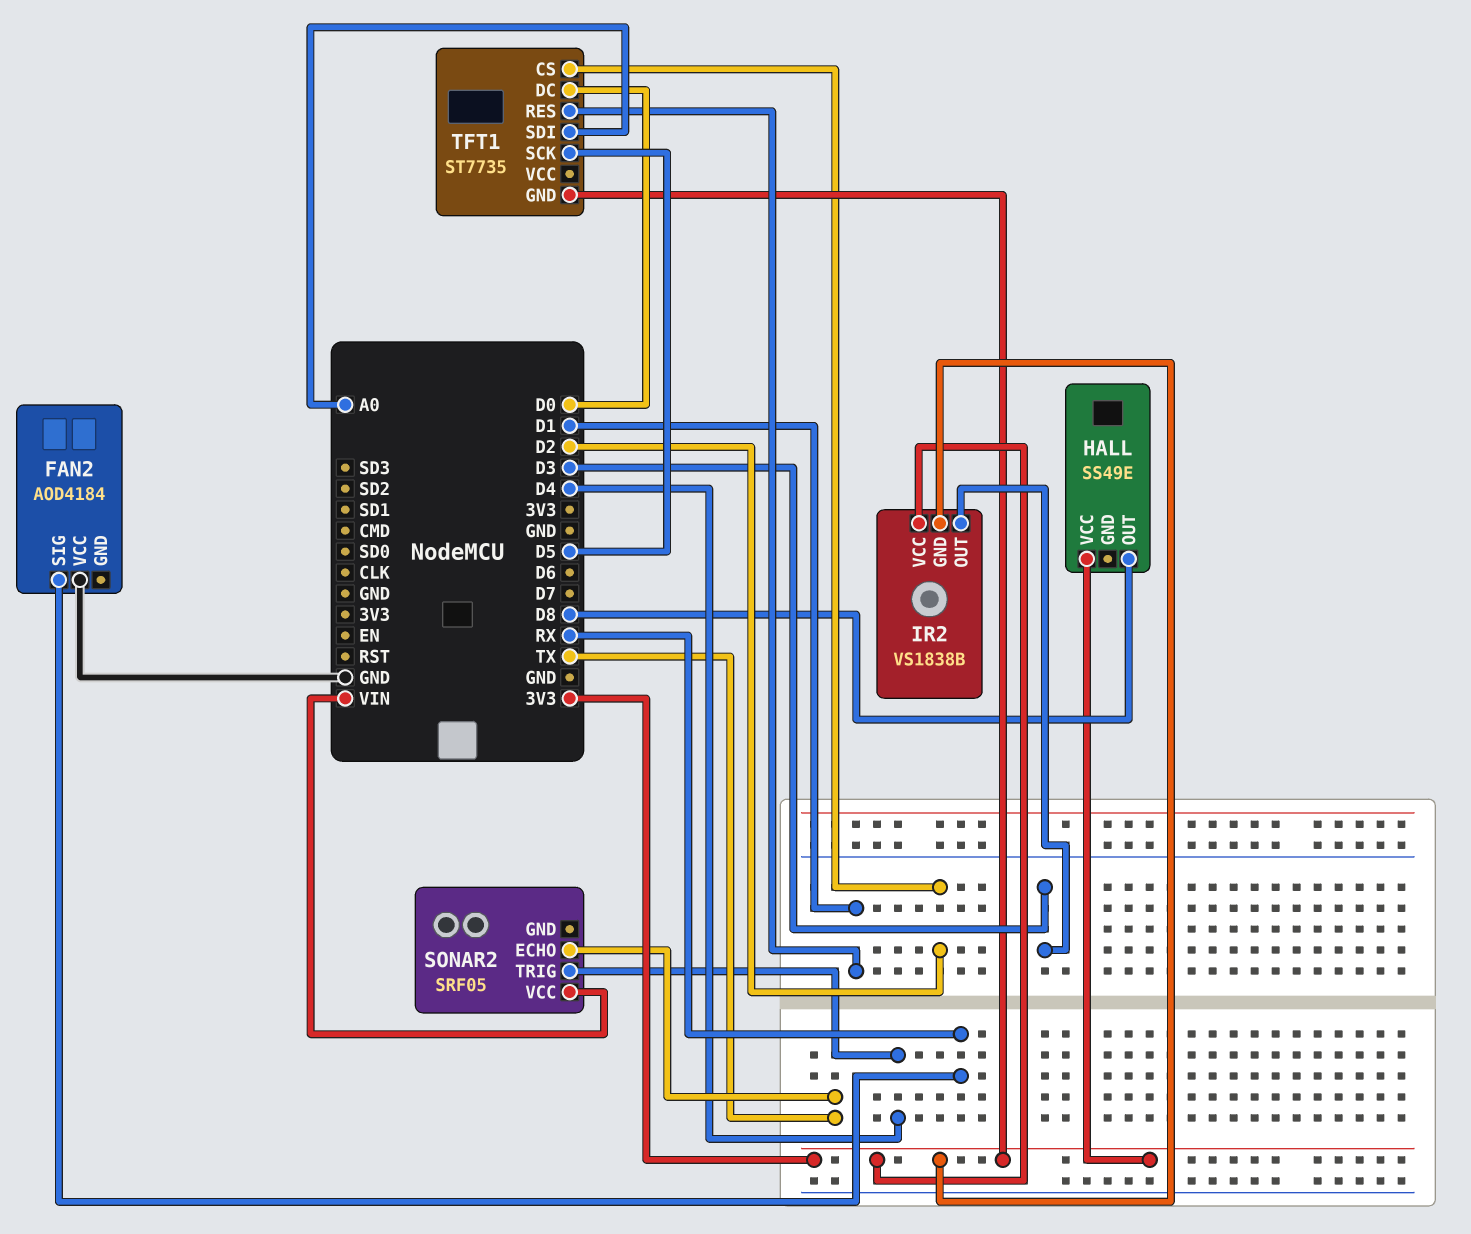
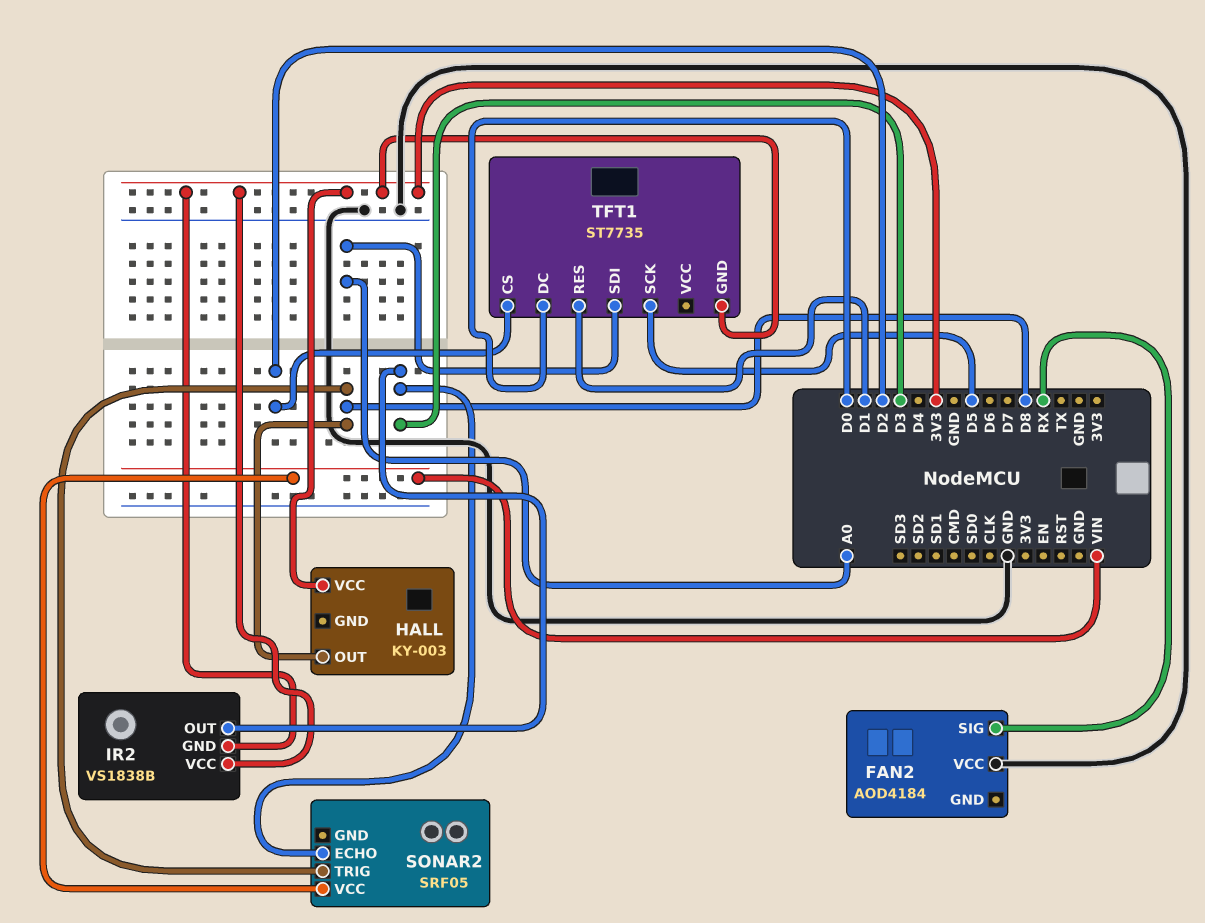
HALL: SS49E -> KY-003
SONAR2 pin ECHO: TX -> D3
SONAR2 pin TRIG: D4 -> D8

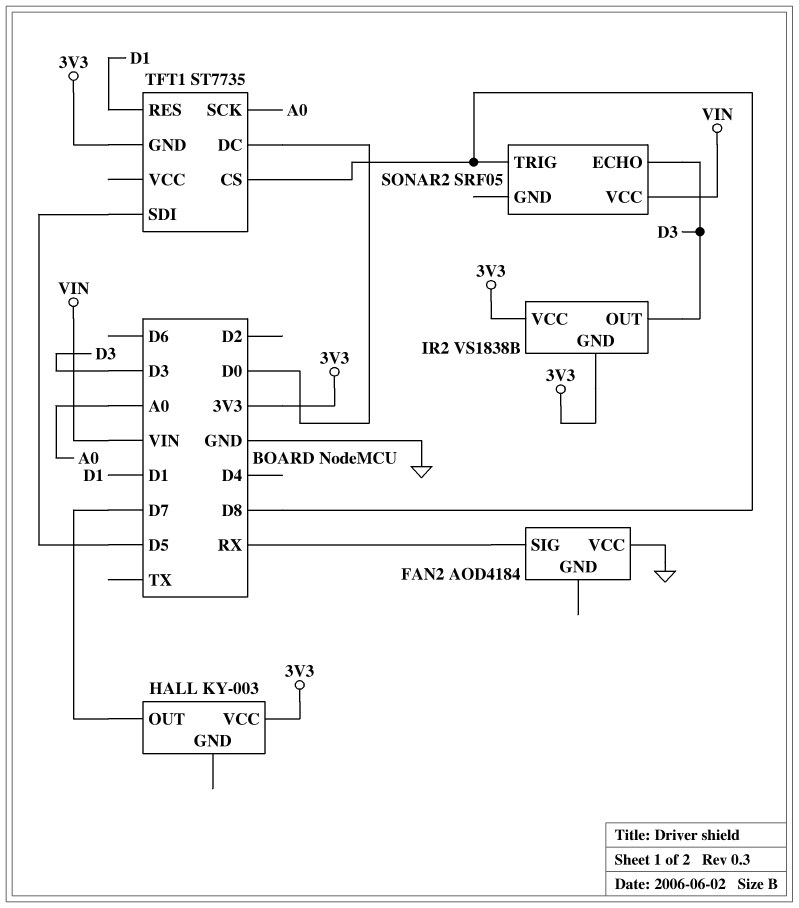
HALL pin OUT: D8 -> D7
TFT1 pin CS: D2 -> D8
TFT1 pin SCK: D5 -> A0
TFT1 pin SDI: A0 -> D5

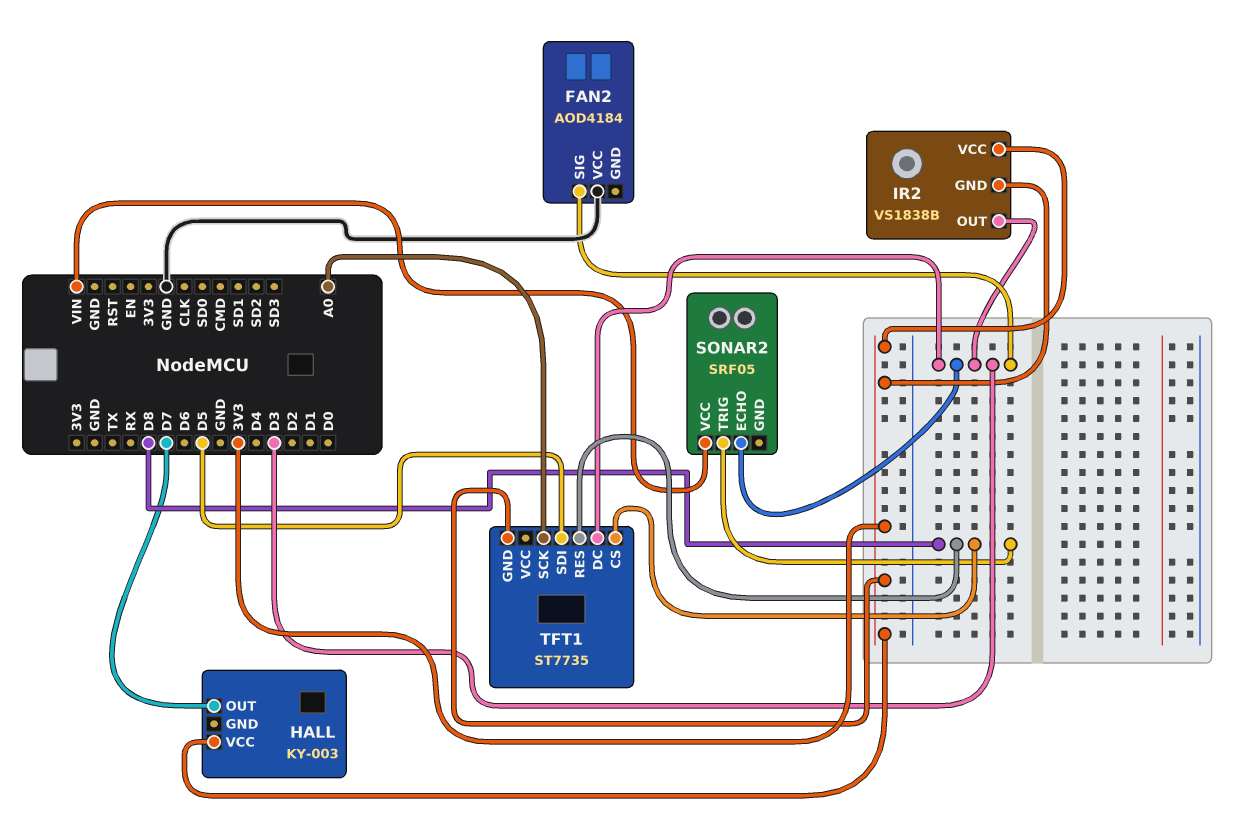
FAN2 pin SIG: RX -> D3
TFT1 pin DC: D0 -> D3
TFT1 pin RES: D1 -> D8

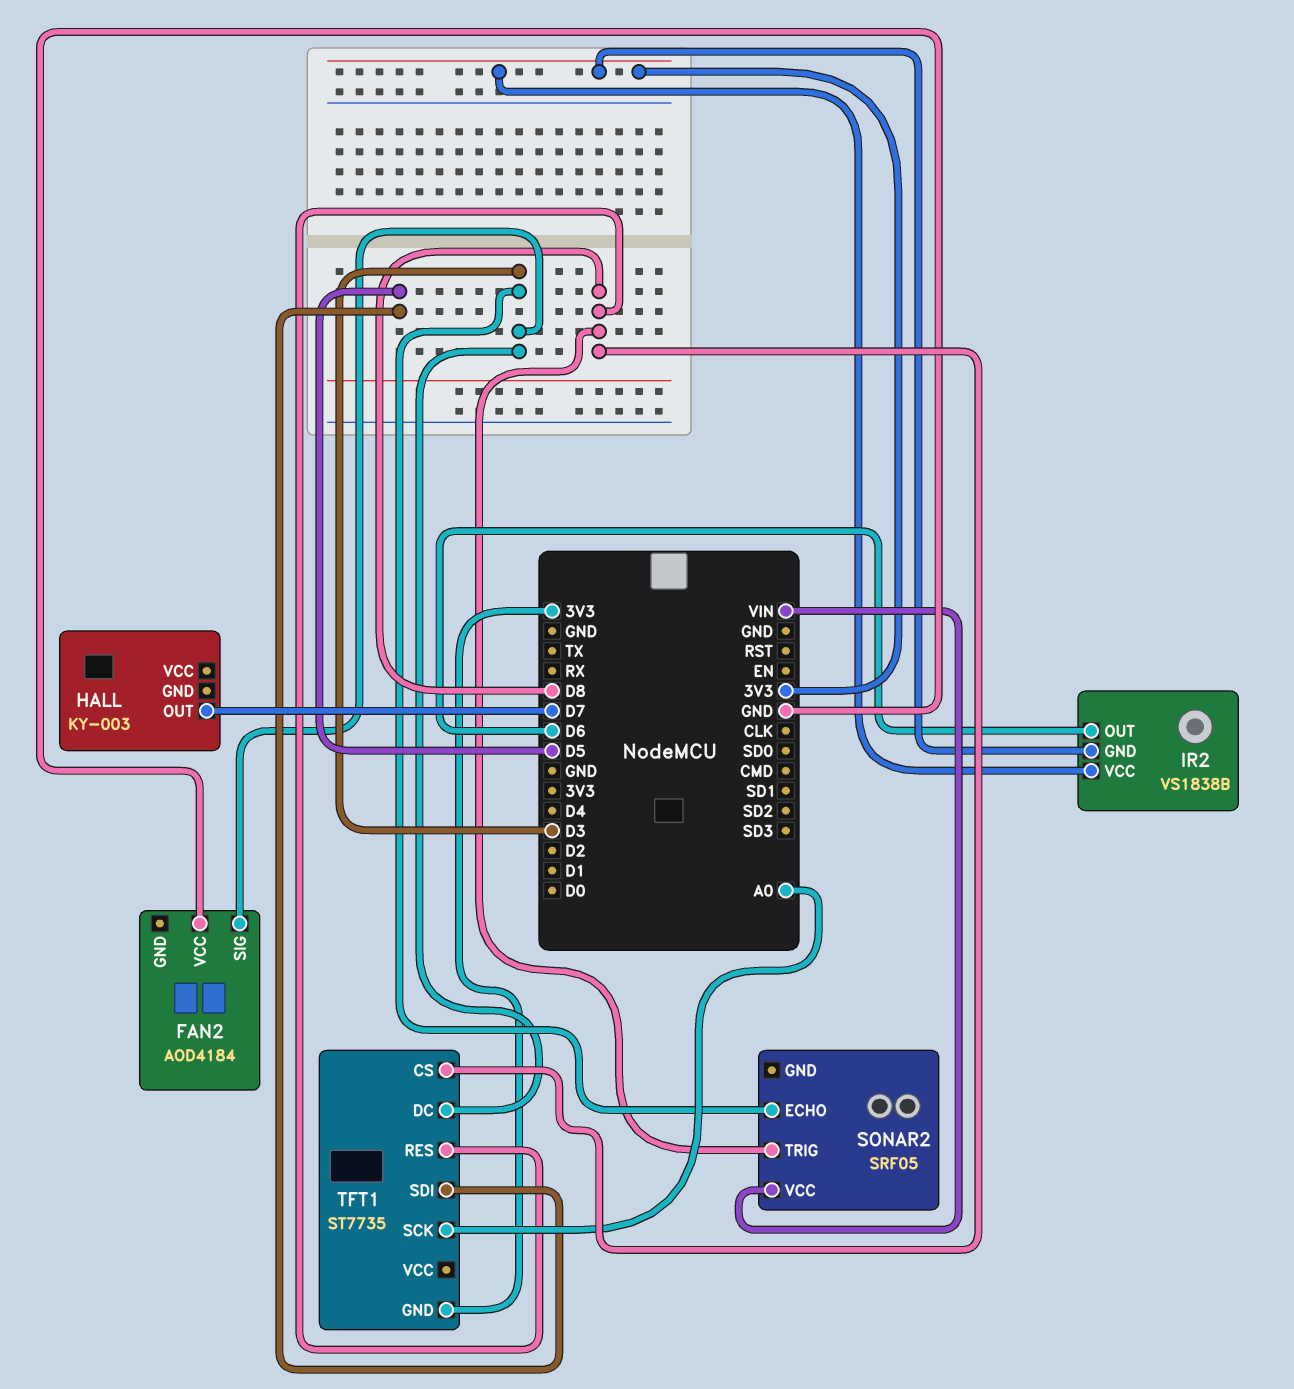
HALL pin VCC: 3V3 -> none
IR2 pin OUT: D3 -> D6

